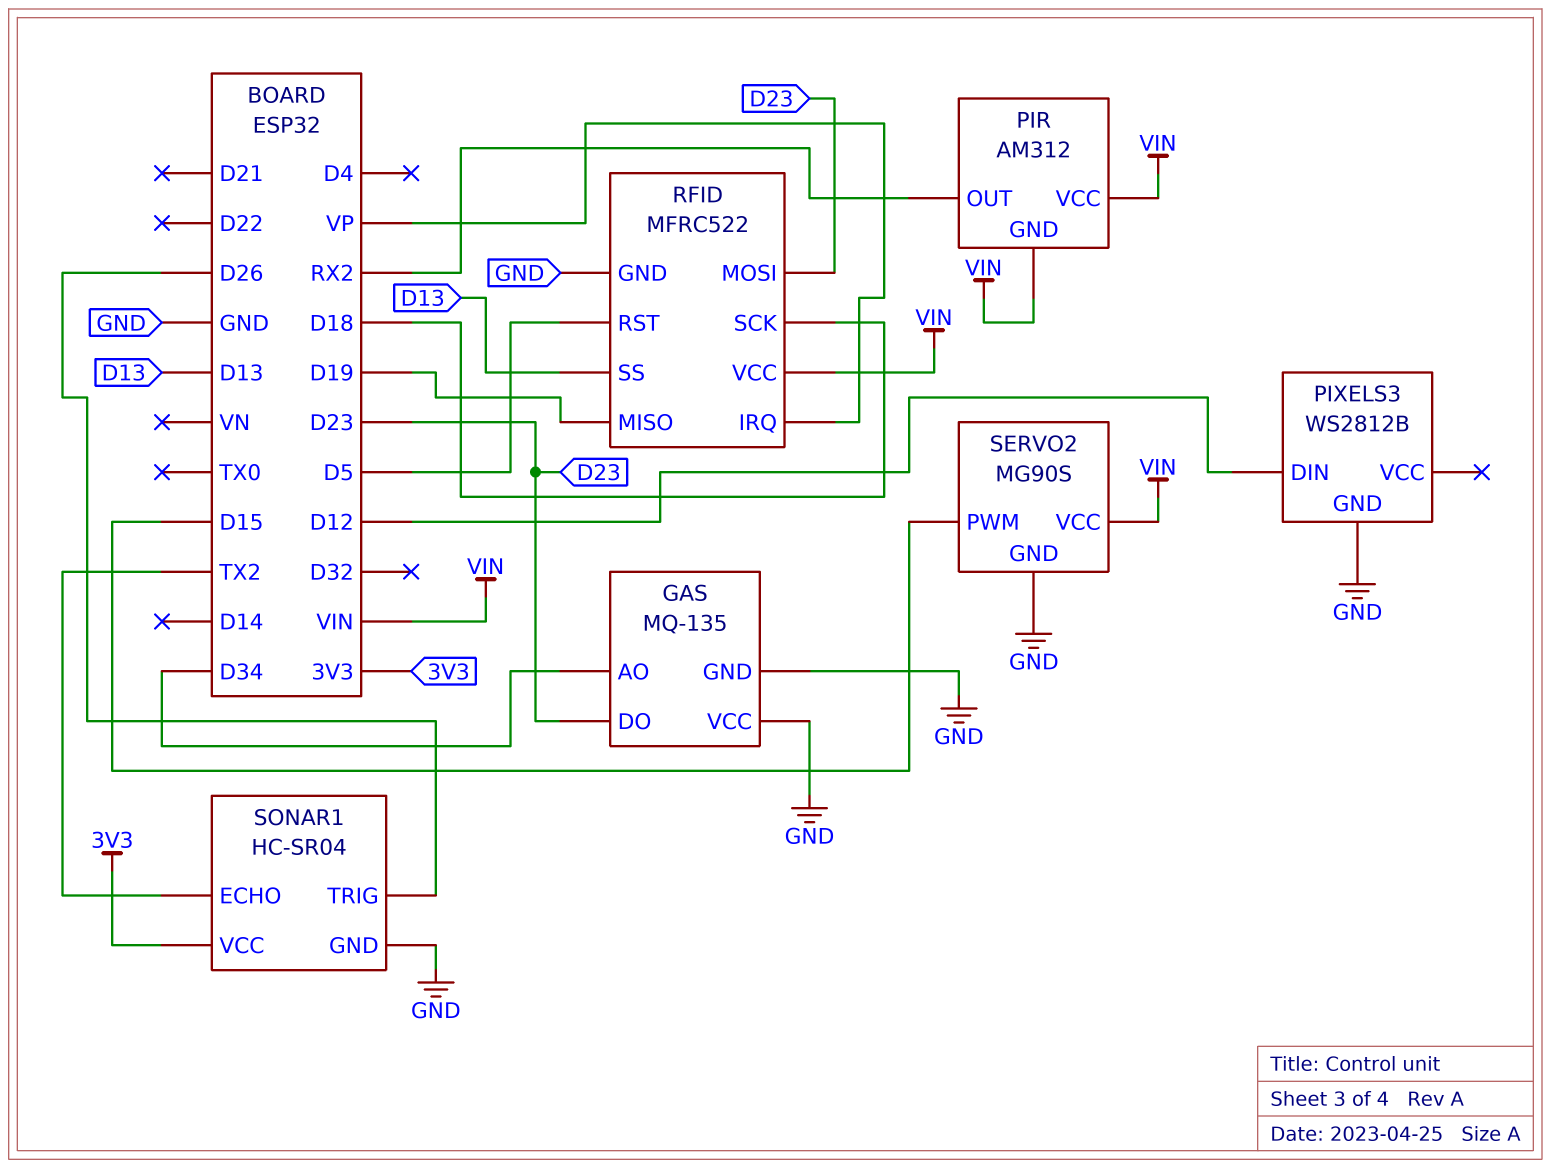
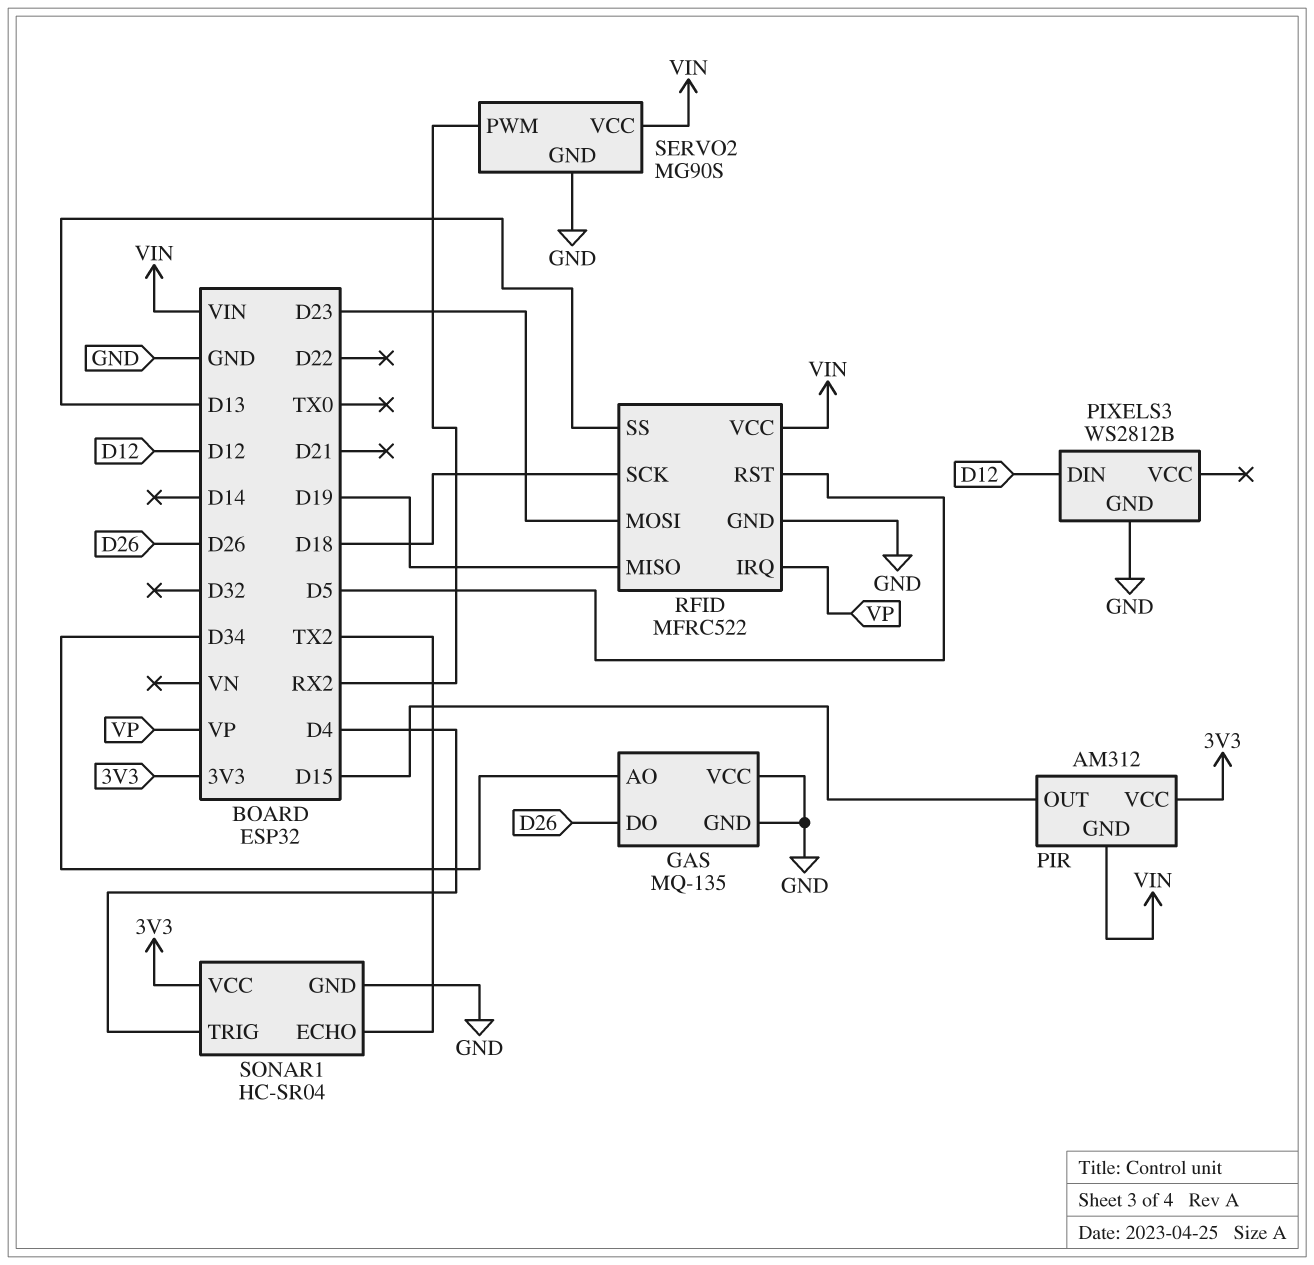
GAS pin DO: D23 -> D26
PIR pin OUT: RX2 -> D15
PIR pin VCC: VIN -> 3V3
SERVO2 pin PWM: D15 -> RX2
SONAR1 pin TRIG: D26 -> D4

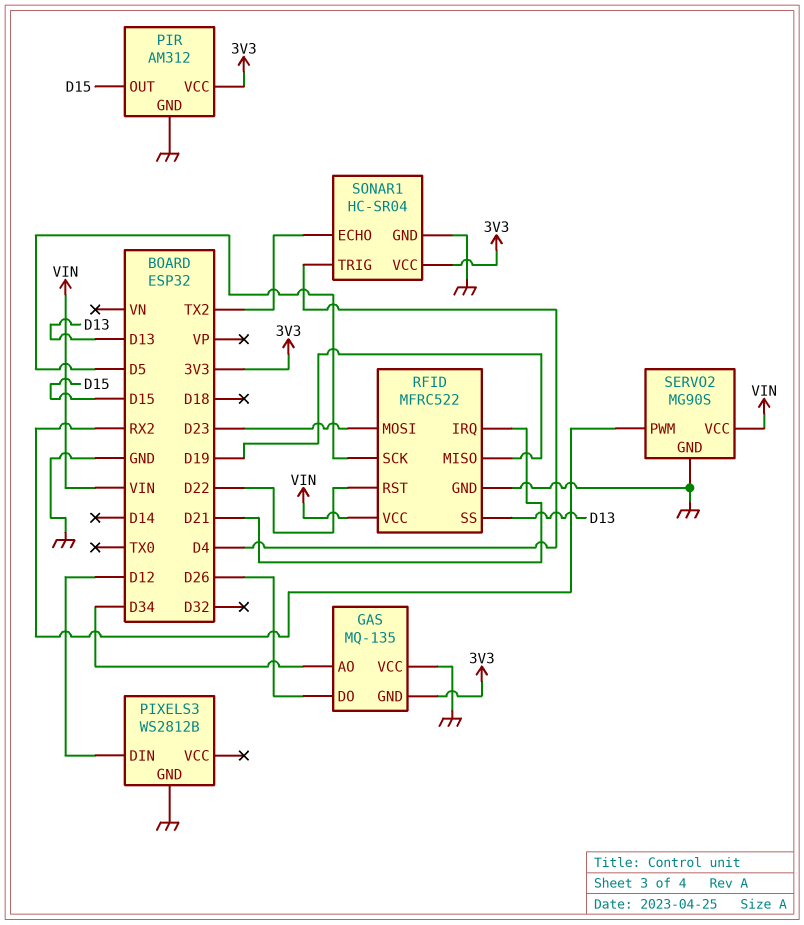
GAS pin GND: GND -> 3V3
PIR pin GND: VIN -> GND
RFID pin IRQ: VP -> D21
RFID pin RST: D5 -> D22
RFID pin SCK: D18 -> D5

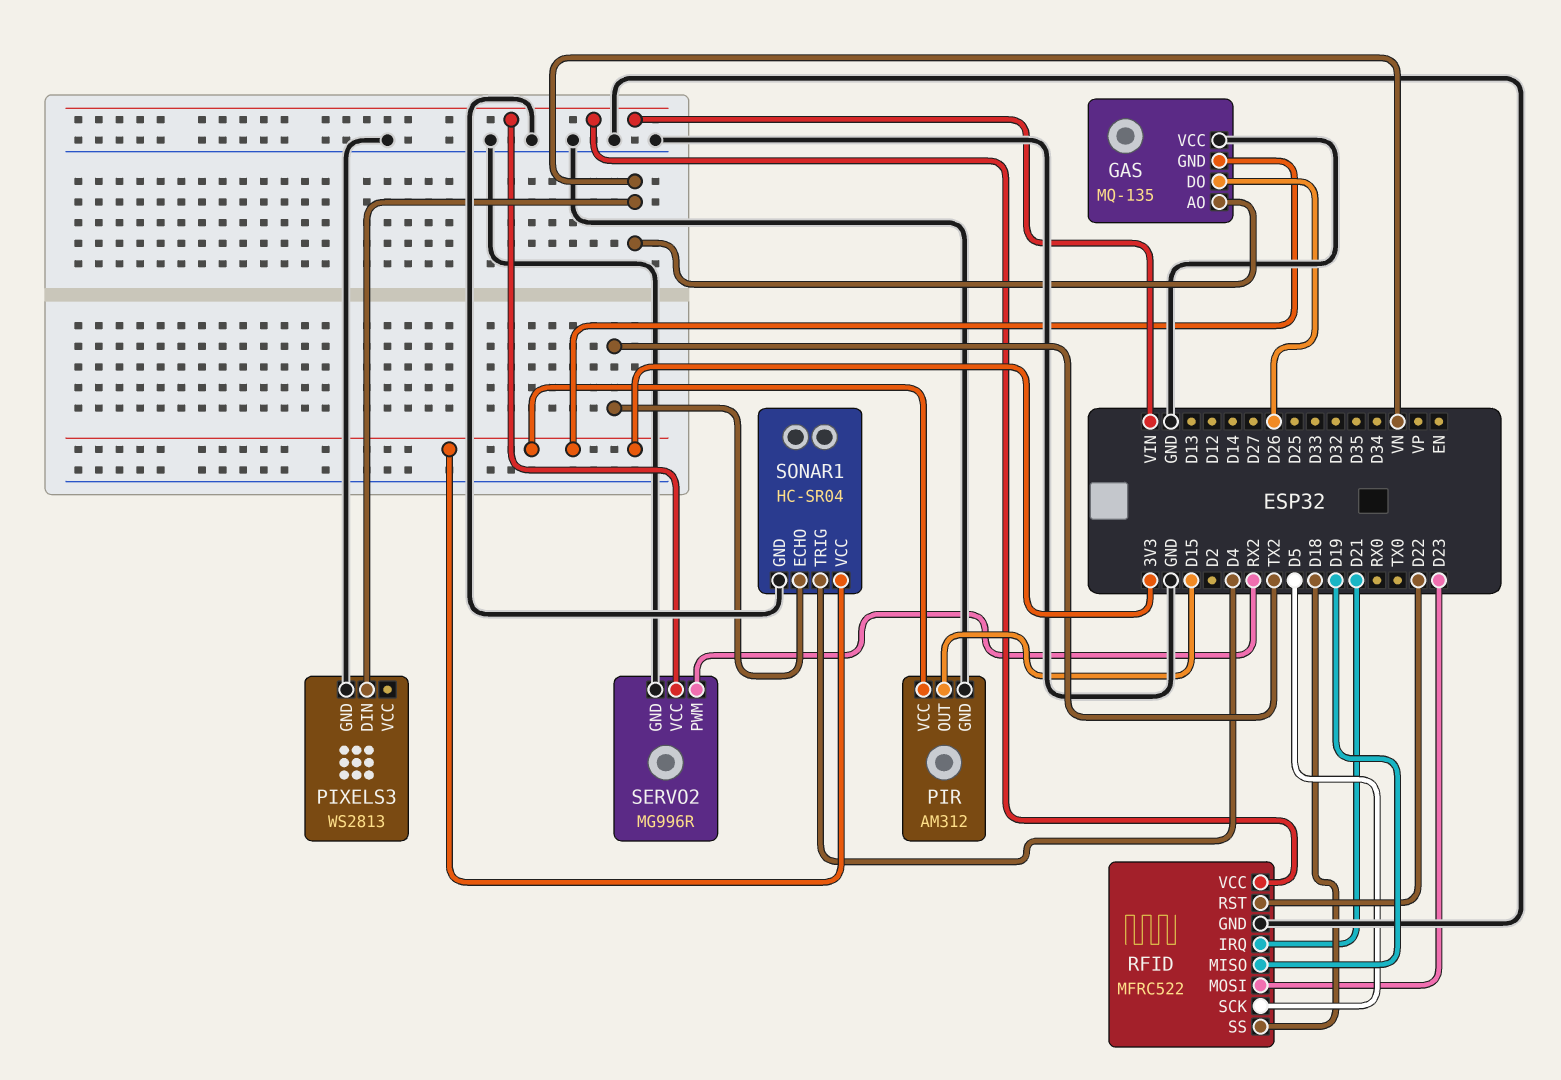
GAS pin AO: D34 -> VN
PIXELS3: WS2812B -> WS2813
PIXELS3 pin DIN: D12 -> VN
RFID pin SS: D13 -> D18
SERVO2: MG90S -> MG996R

